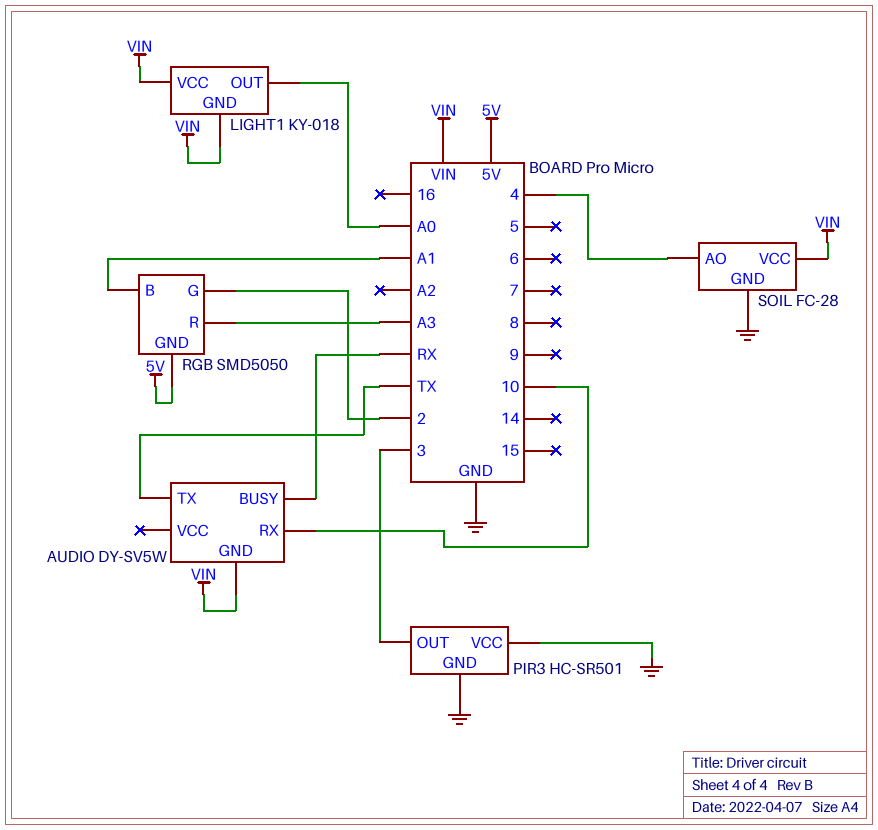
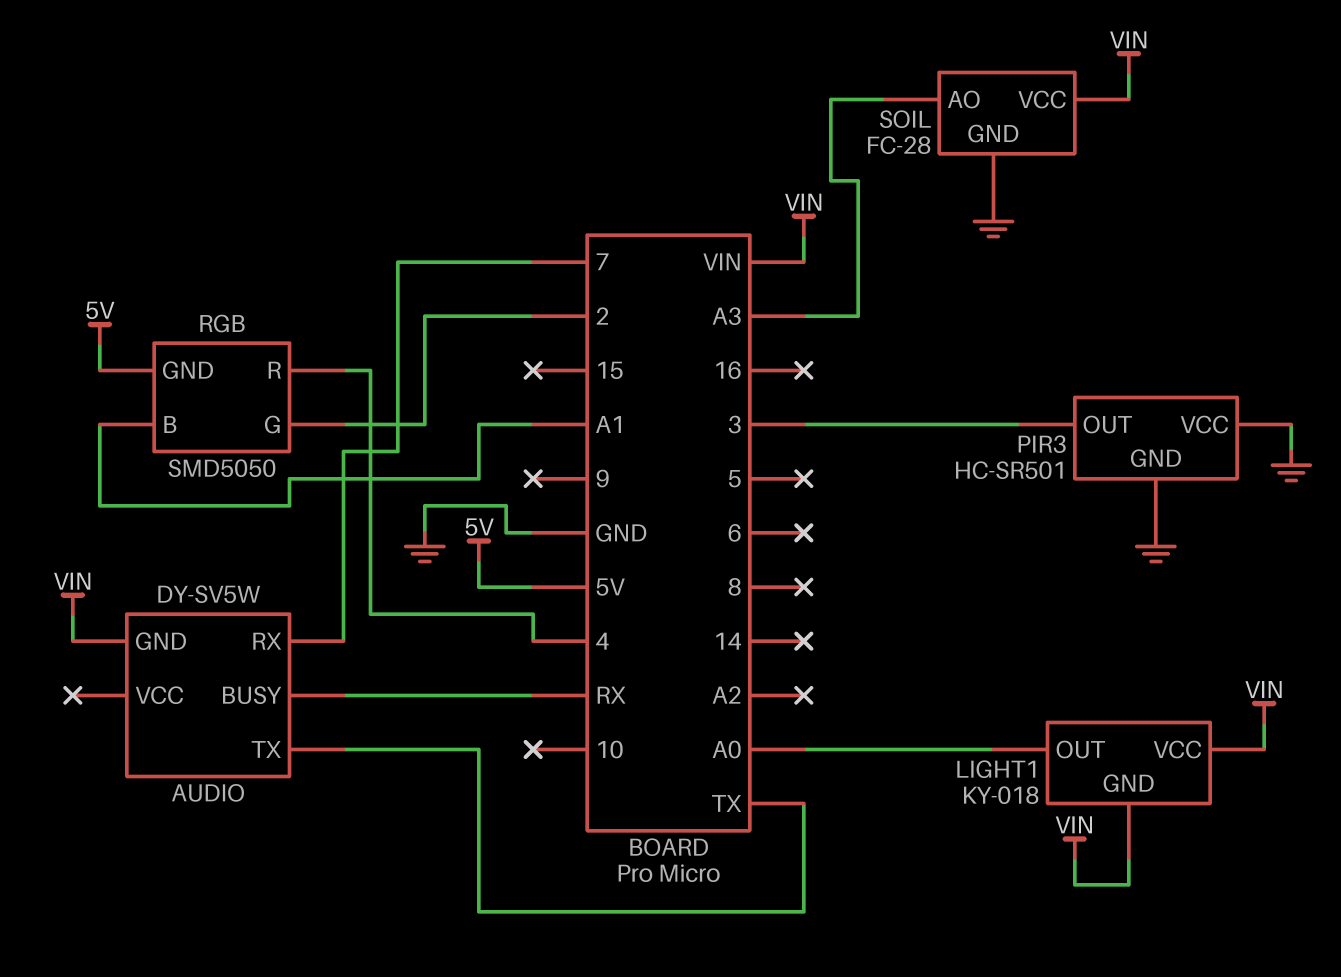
AUDIO pin RX: 10 -> 7
RGB pin R: A3 -> 4
SOIL pin AO: 4 -> A3

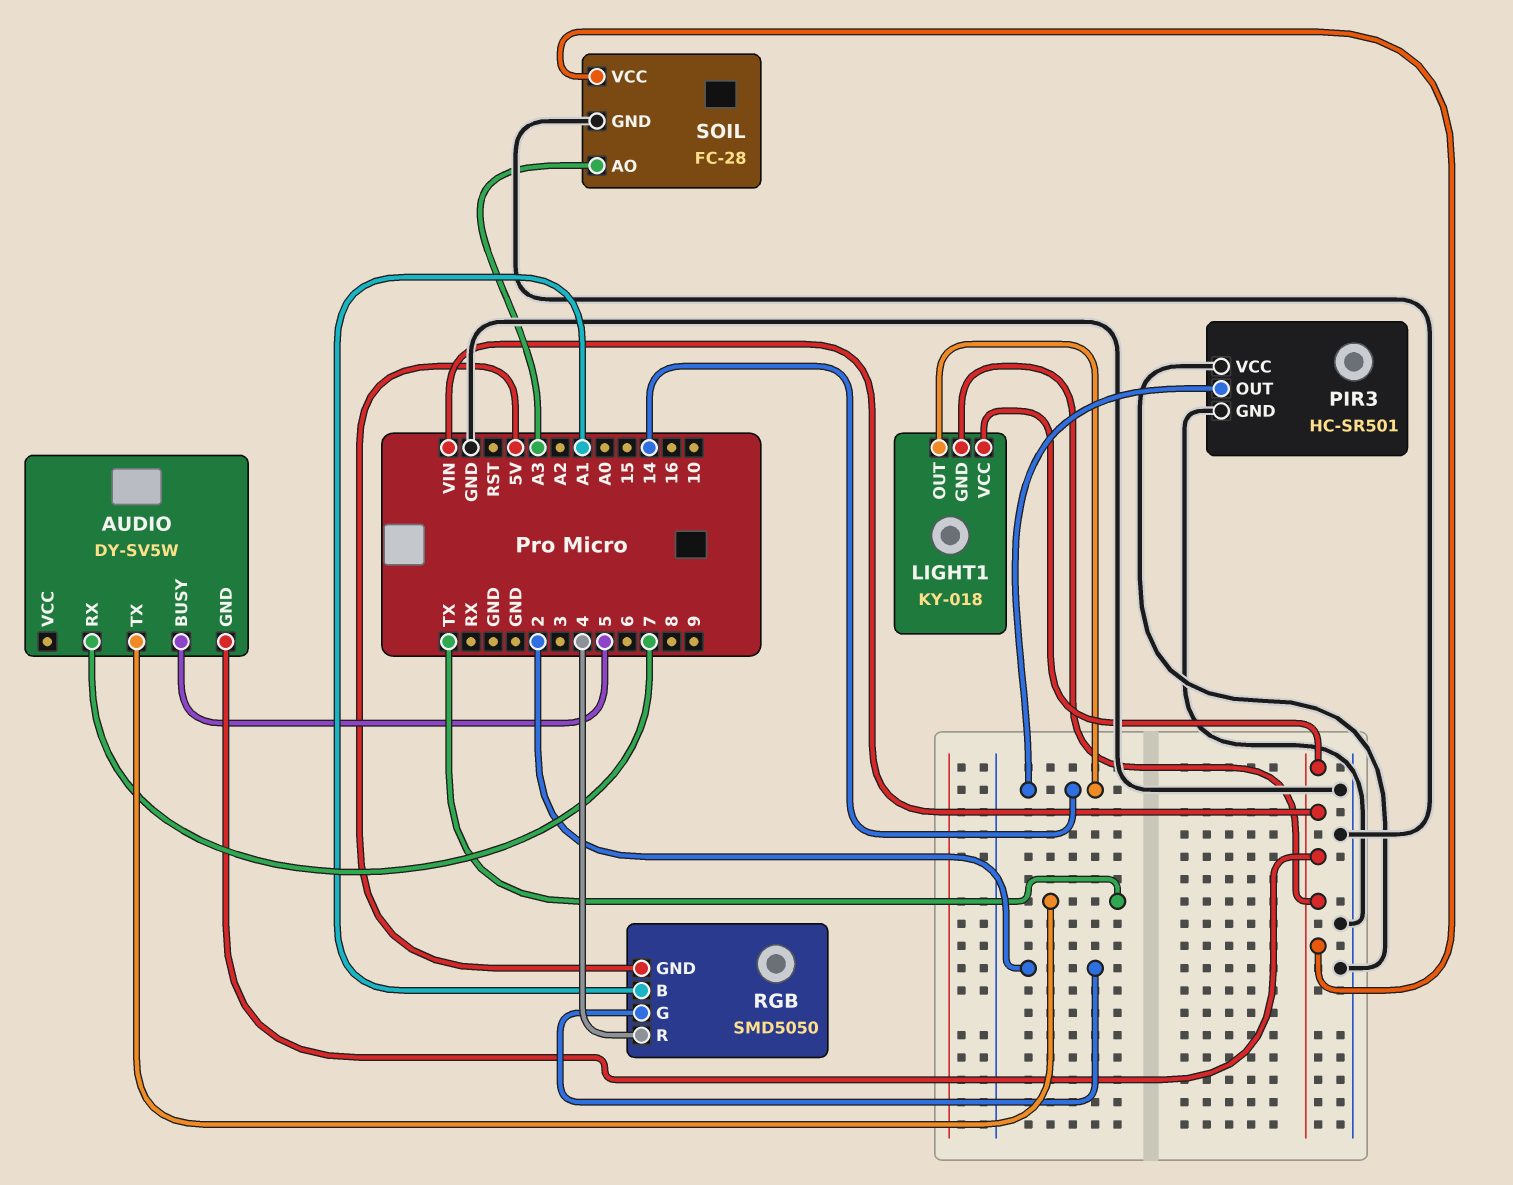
AUDIO pin BUSY: RX -> 5
LIGHT1 pin OUT: A0 -> 14
PIR3 pin OUT: 3 -> 14

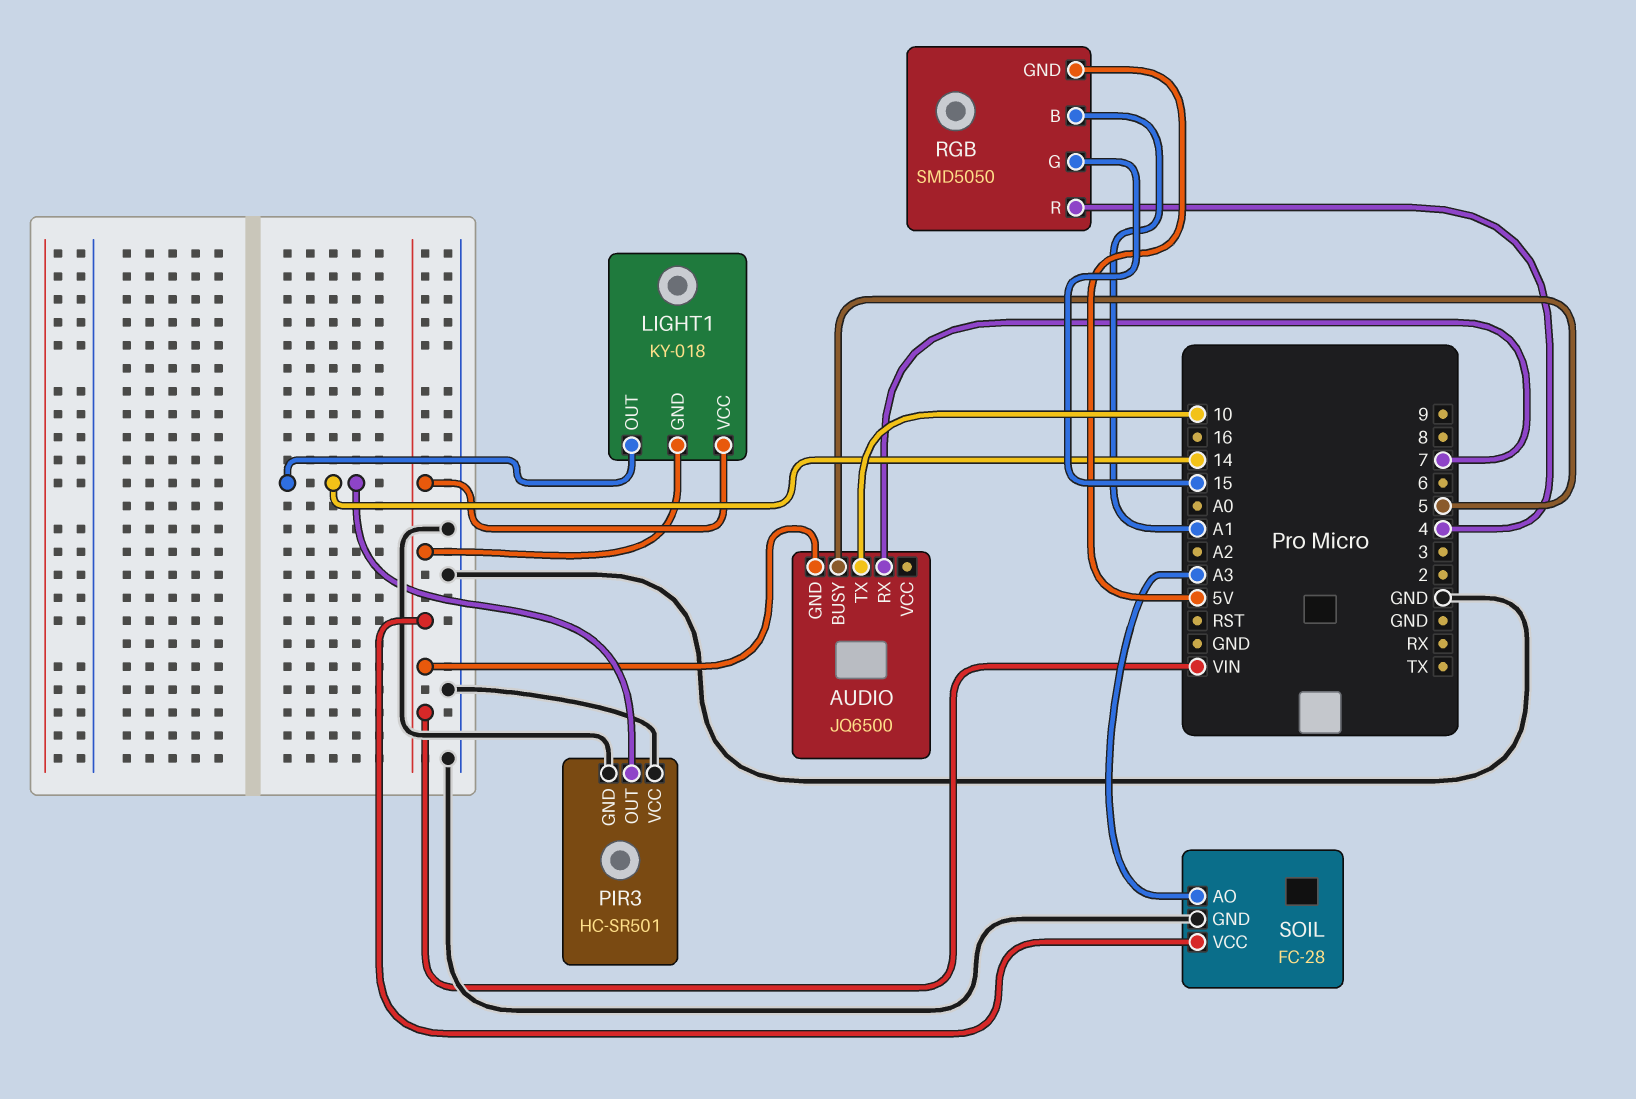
AUDIO: DY-SV5W -> JQ6500
AUDIO pin TX: TX -> 10
RGB pin G: 2 -> 15

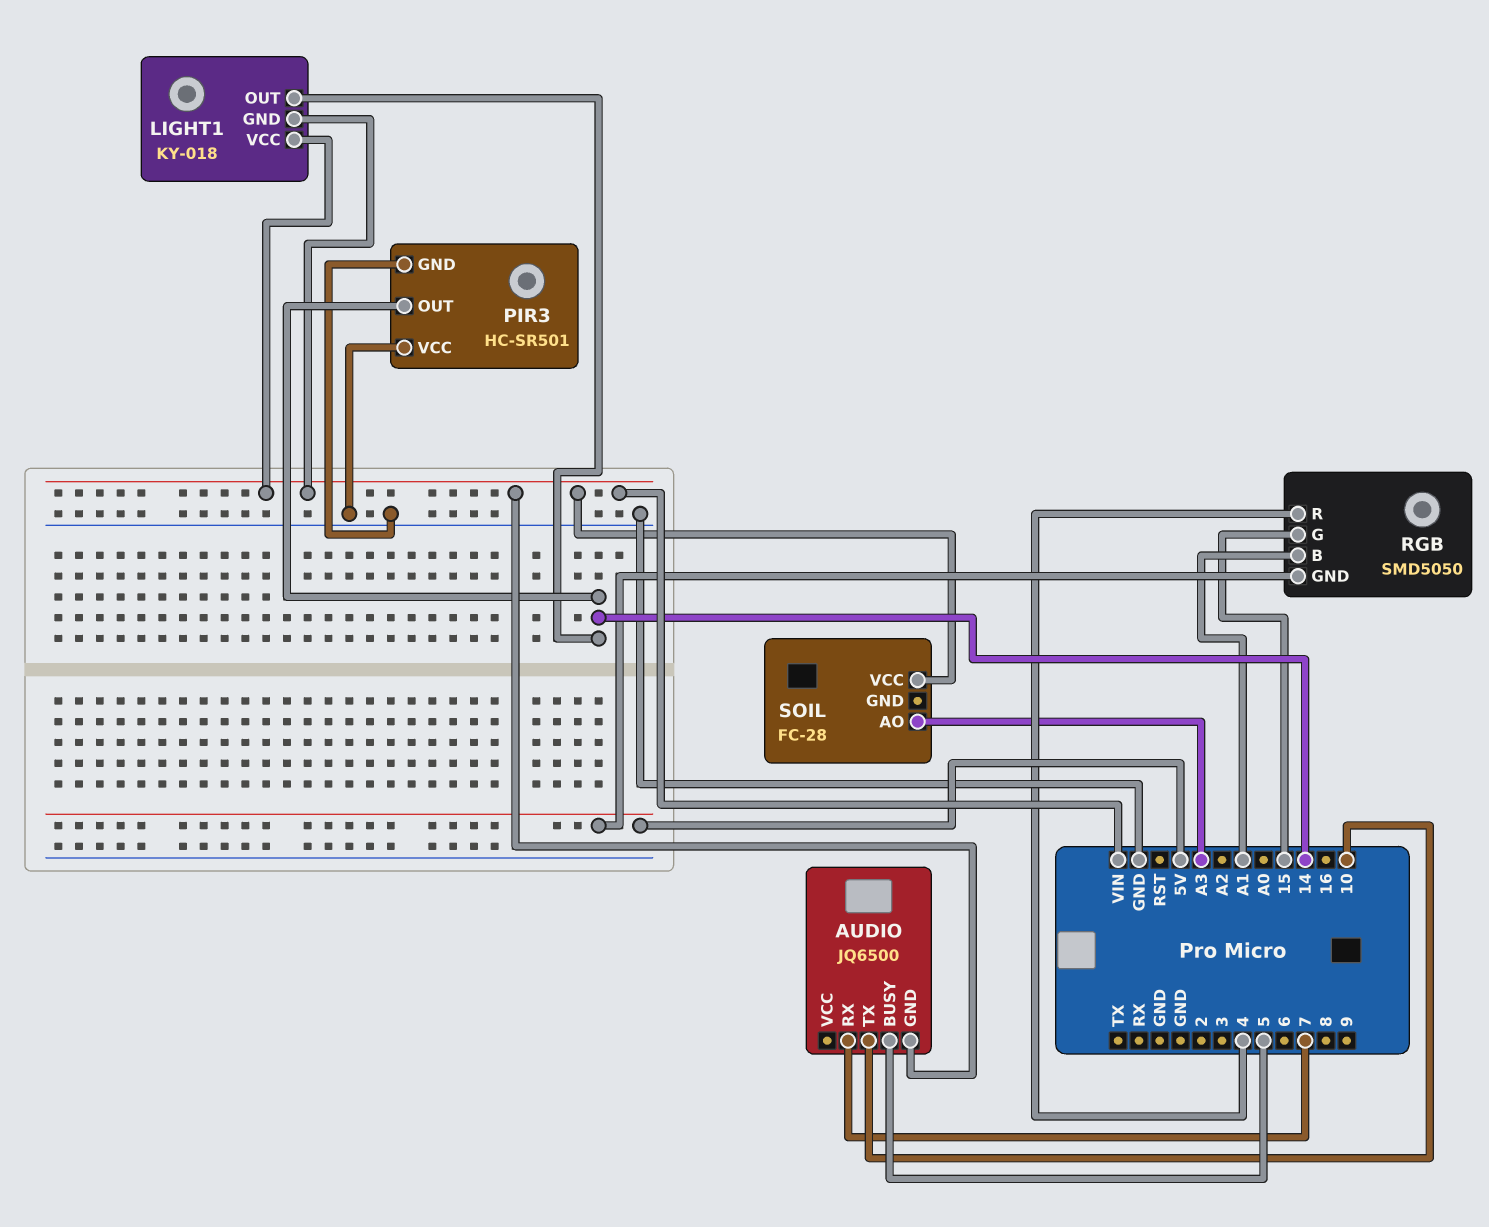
SOIL pin GND: GND -> none

